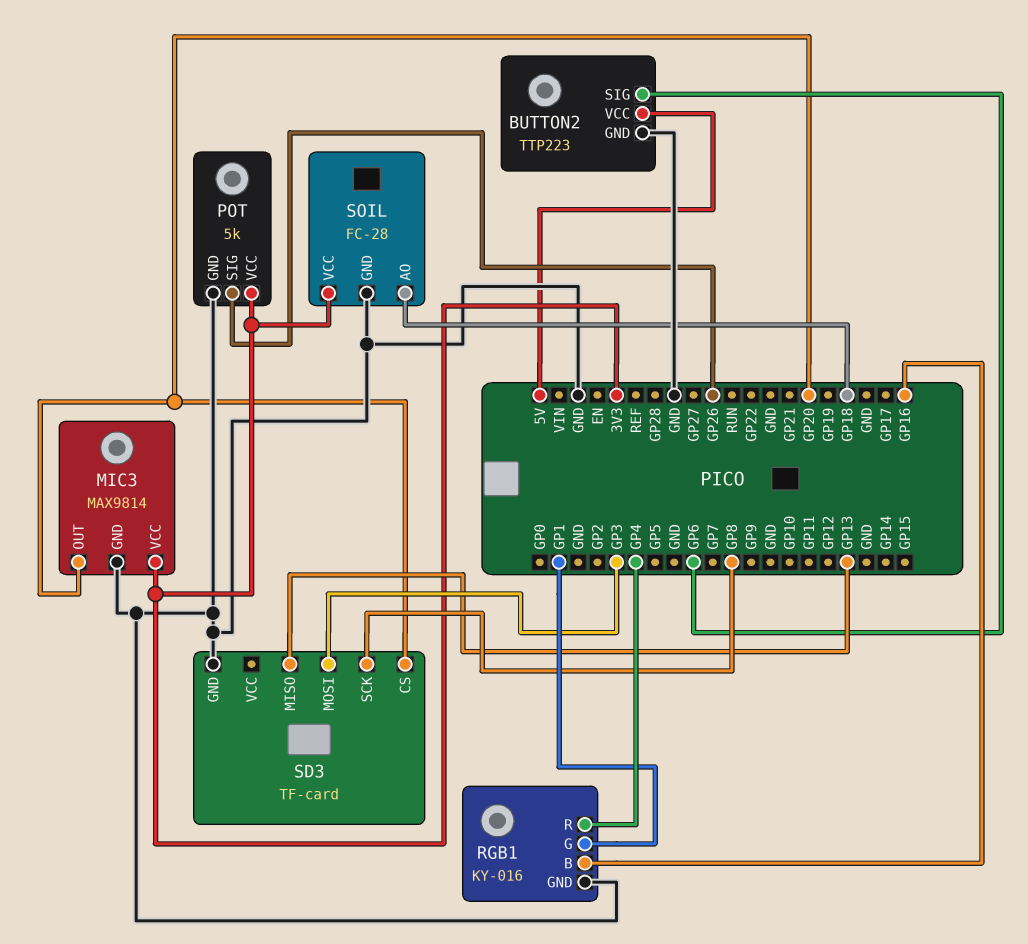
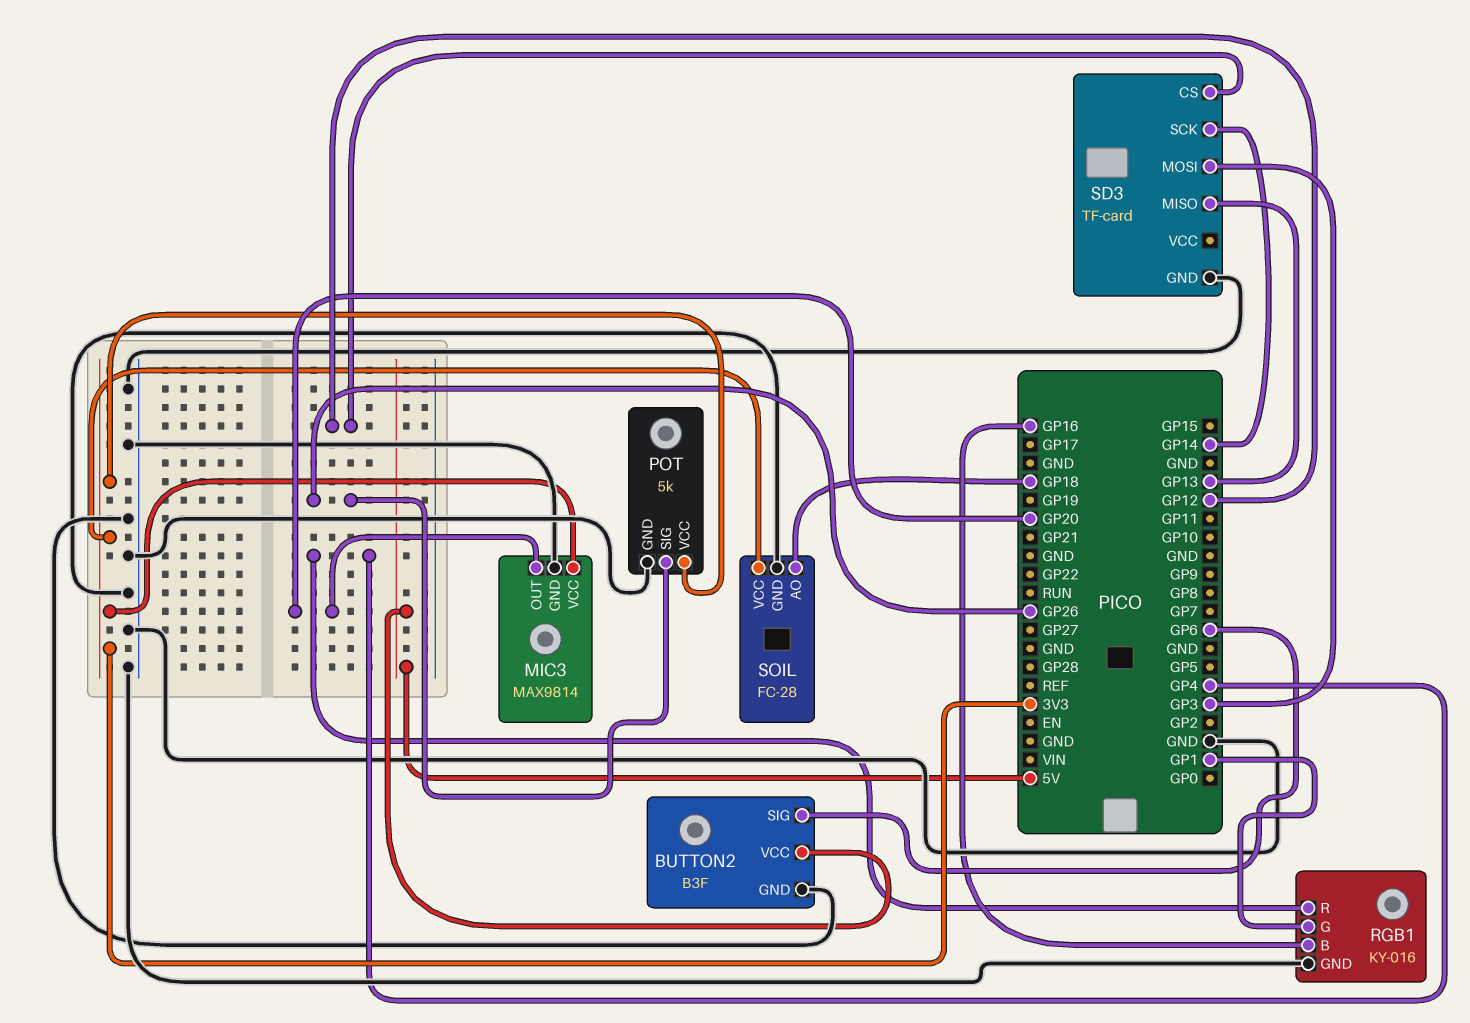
BUTTON2: TTP223 -> B3F
SD3 pin CS: GP20 -> GP12
SD3 pin SCK: GP8 -> GP14

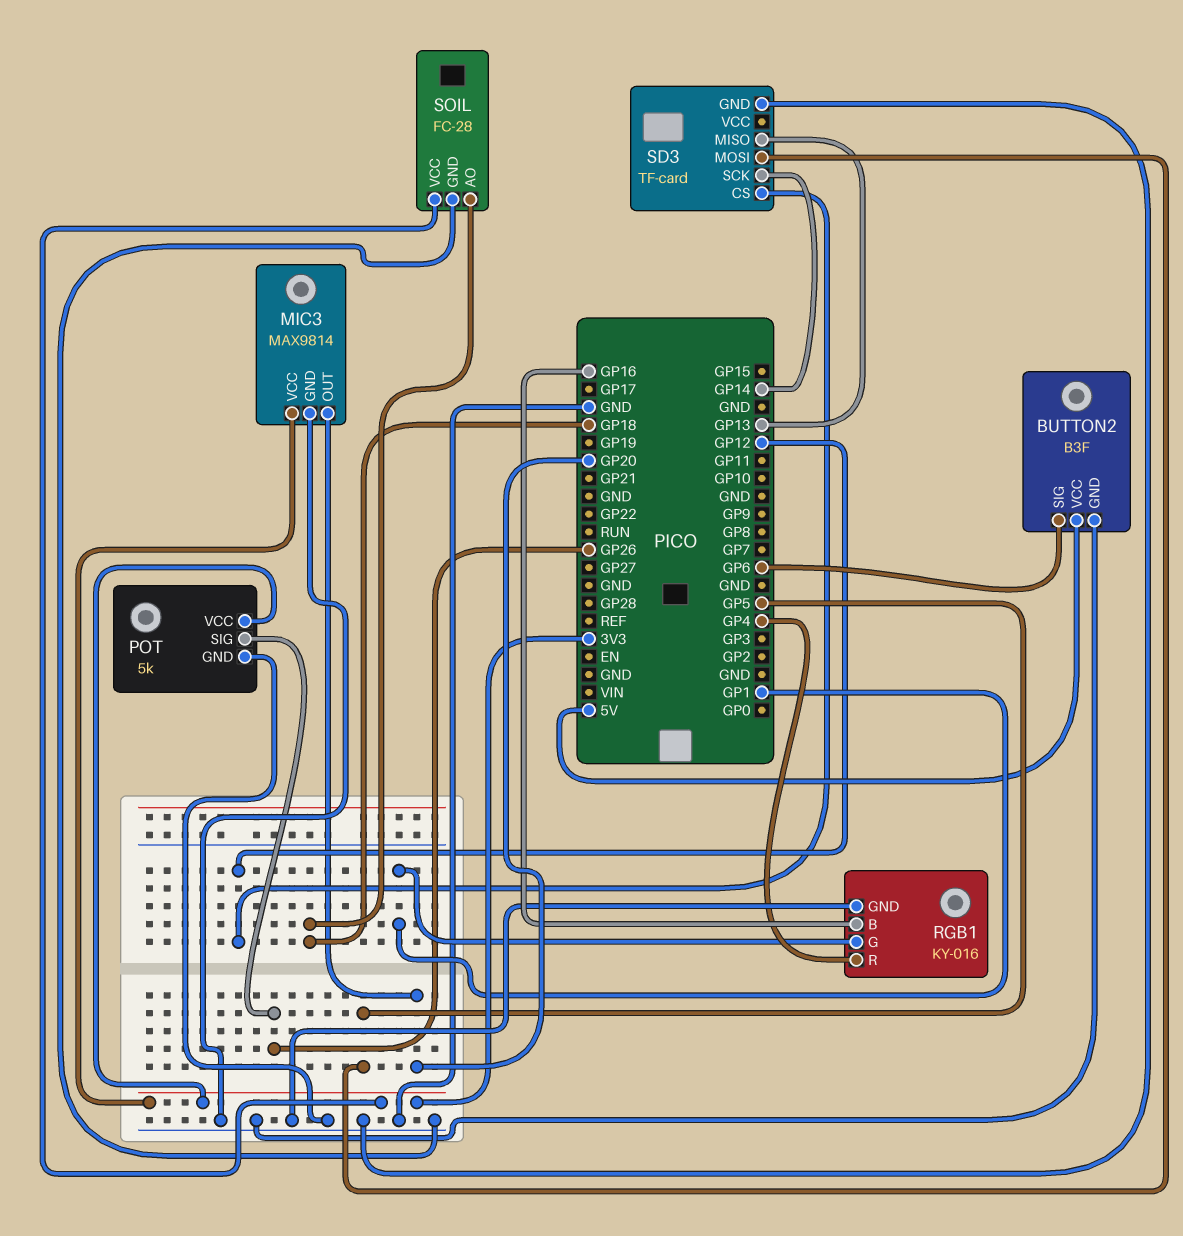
SD3 pin MOSI: GP3 -> GP5

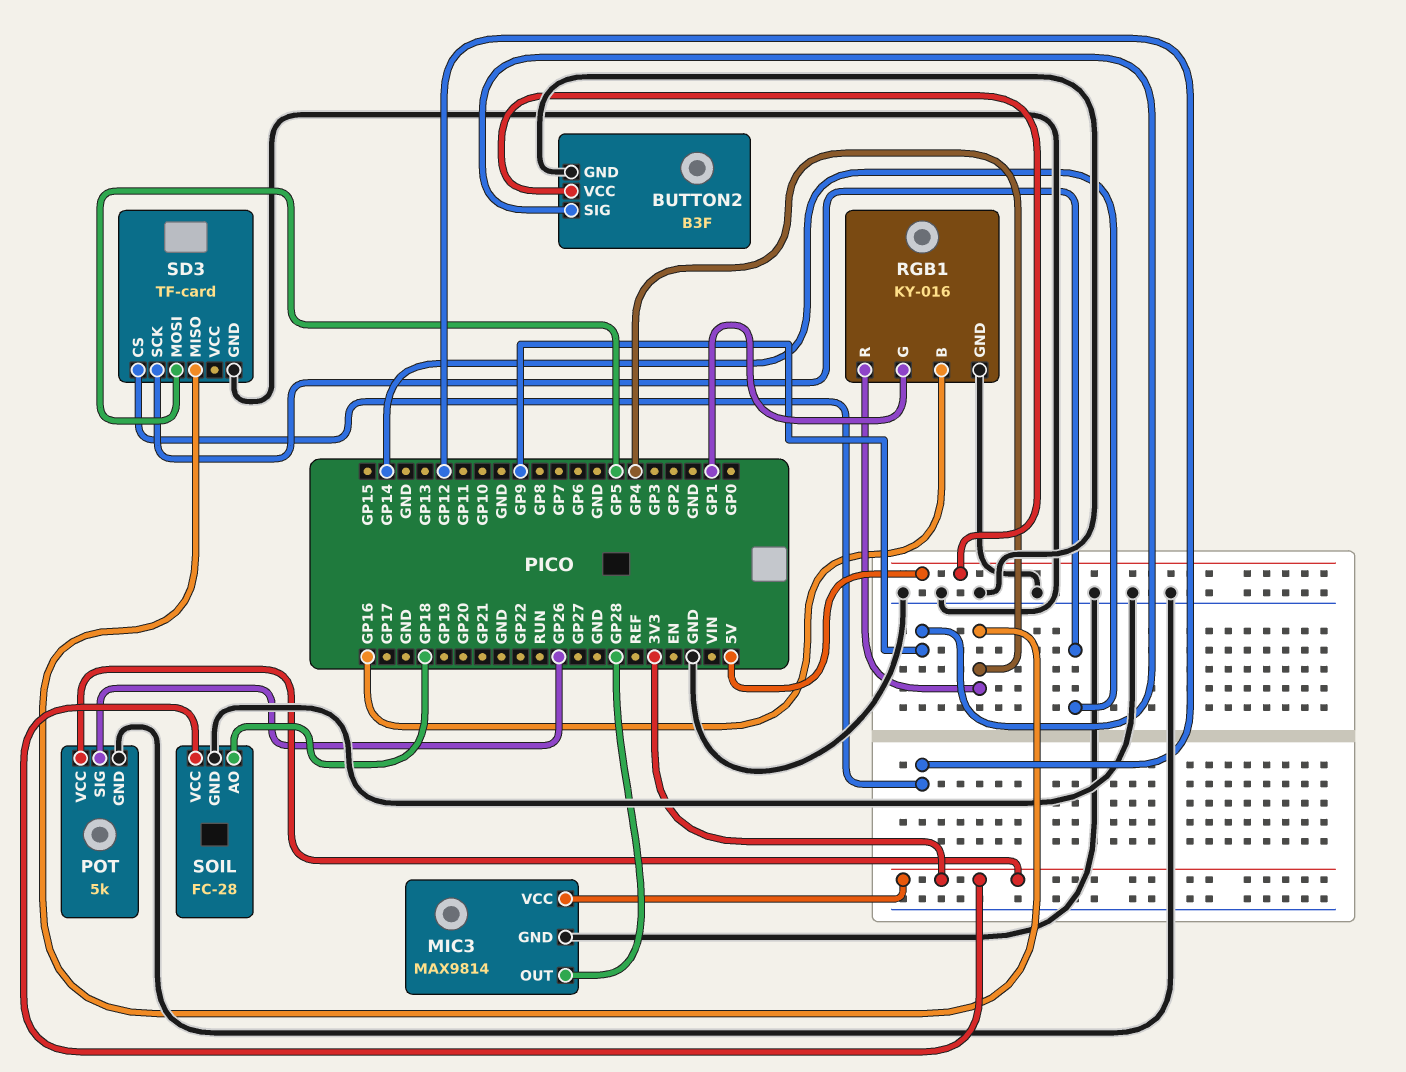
BUTTON2 pin SIG: GP6 -> GP9
MIC3 pin OUT: GP20 -> GP28
SD3 pin MISO: GP13 -> GP4

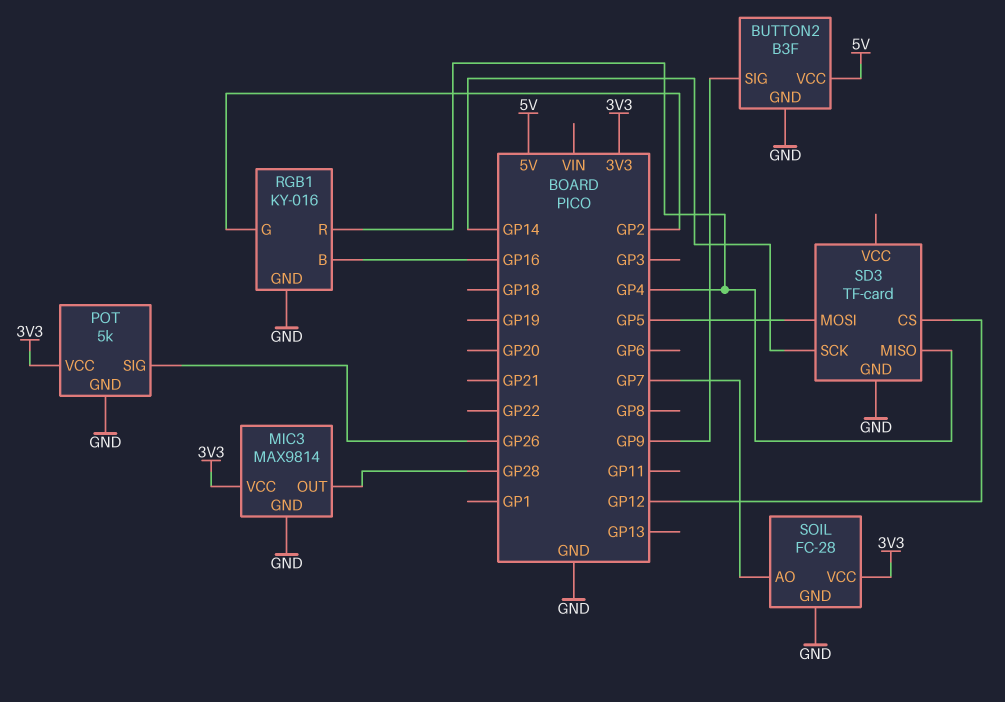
RGB1 pin G: GP1 -> GP2
SOIL pin AO: GP18 -> GP7

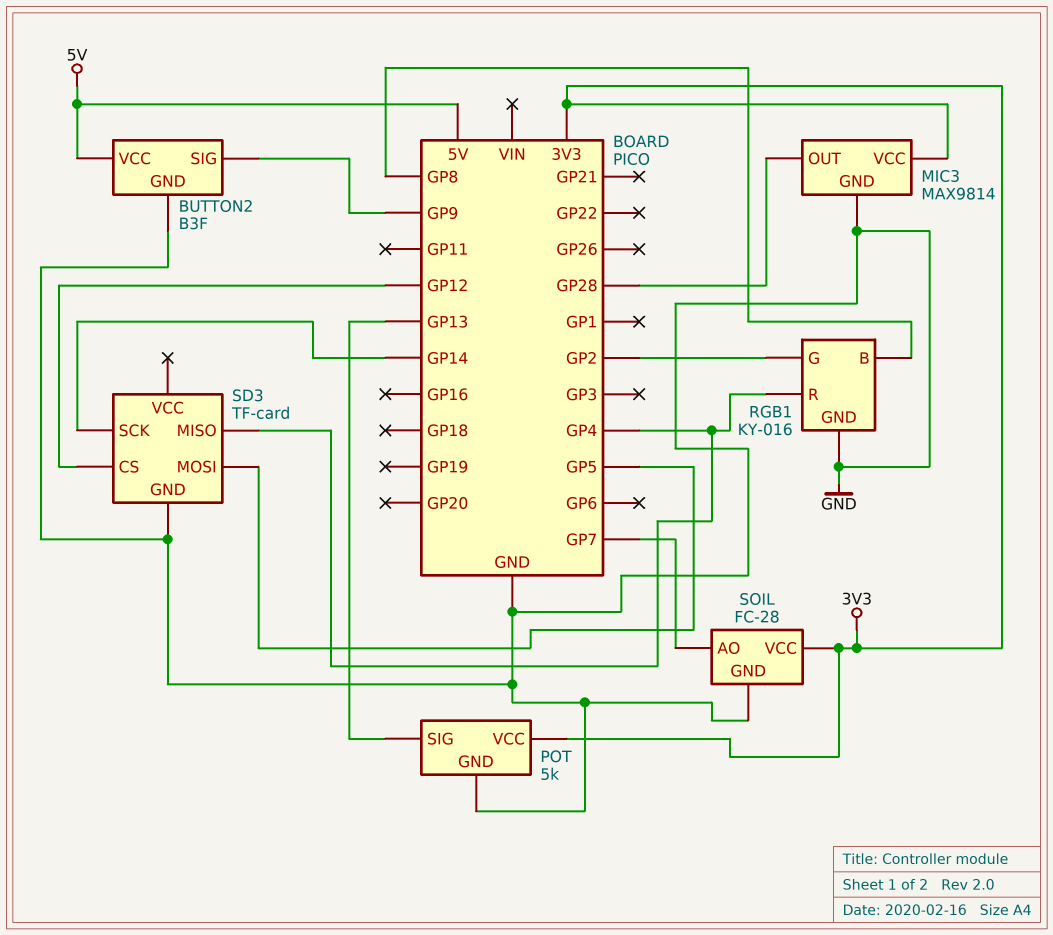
POT pin SIG: GP26 -> GP13
RGB1 pin B: GP16 -> GP8

